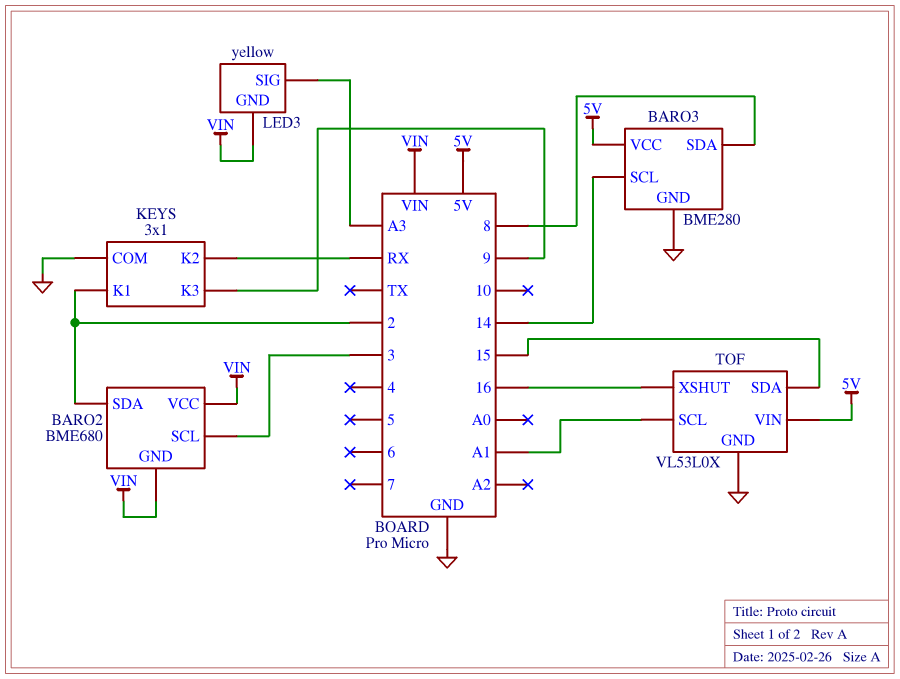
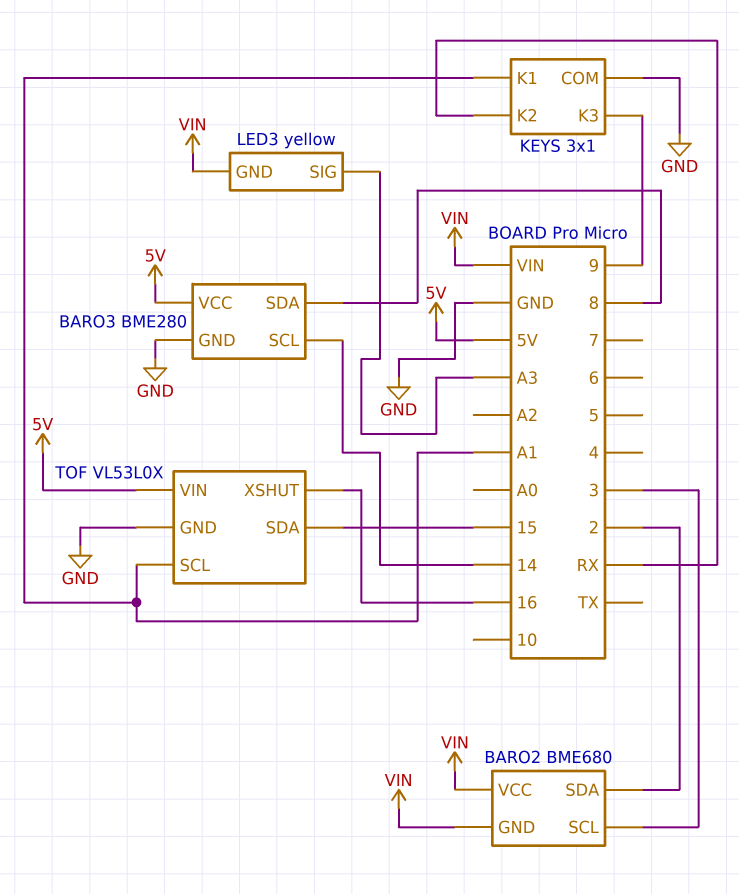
KEYS pin K1: 2 -> A1

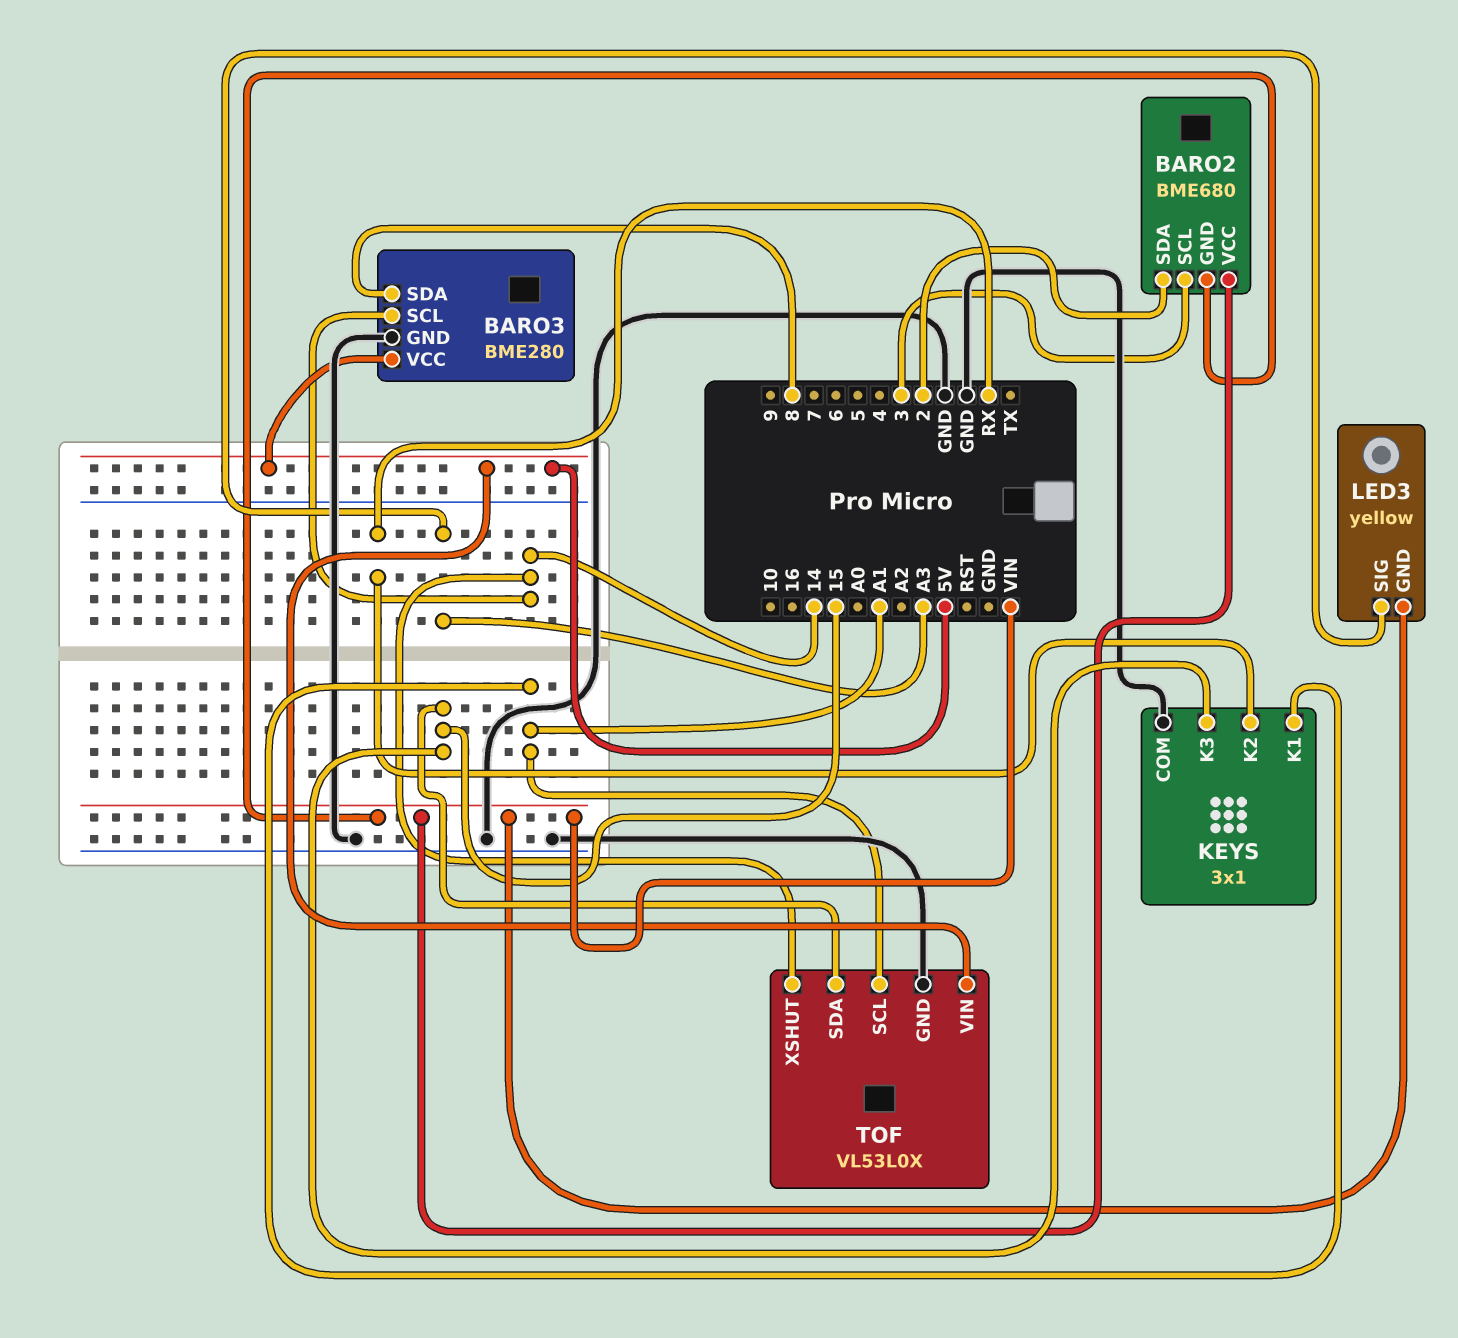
KEYS pin K3: 9 -> 15
TOF pin XSHUT: 16 -> 14

